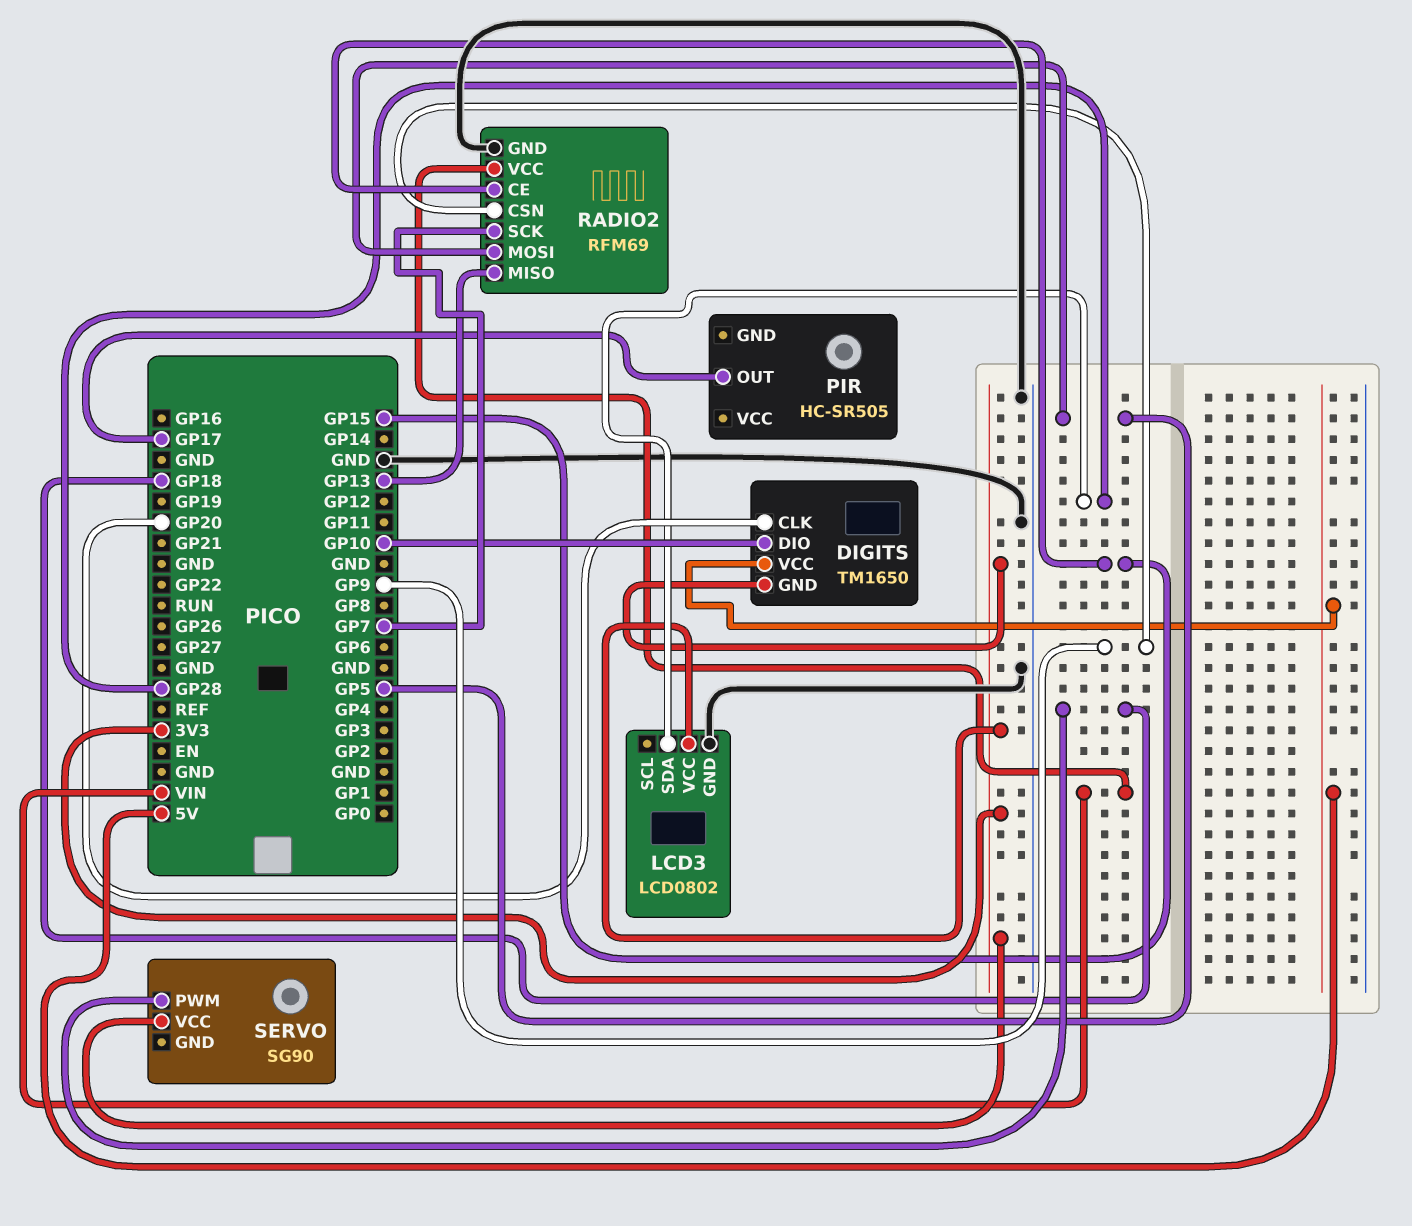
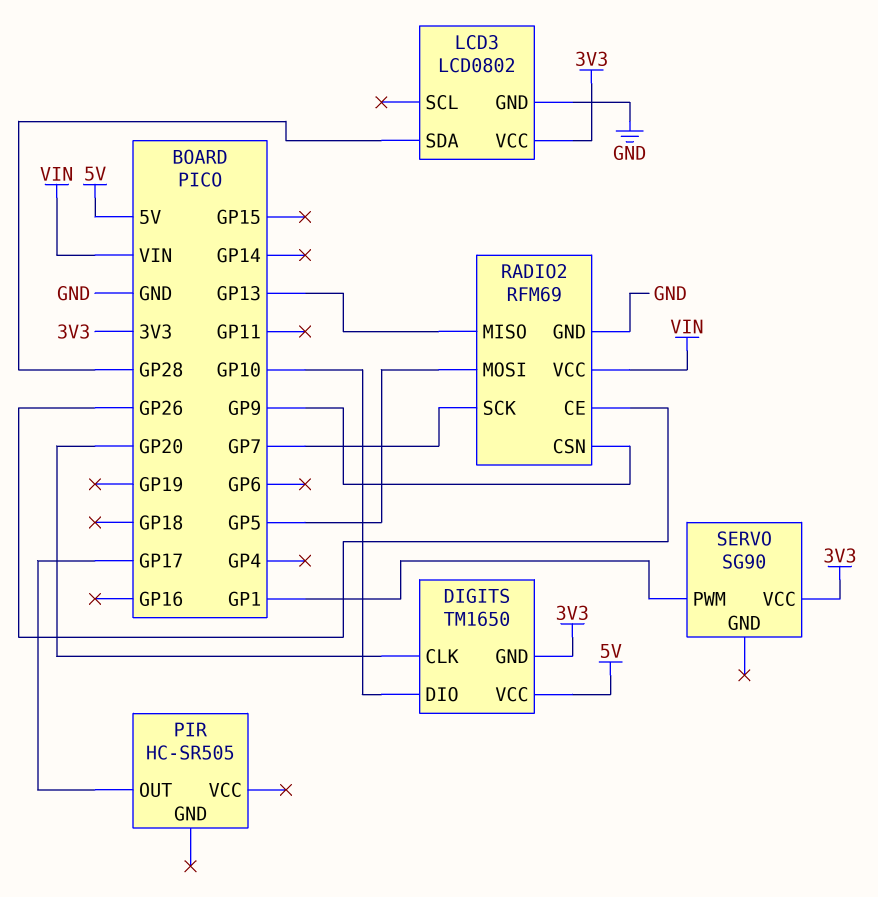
RADIO2 pin CE: GP15 -> GP26
SERVO pin PWM: GP18 -> GP1

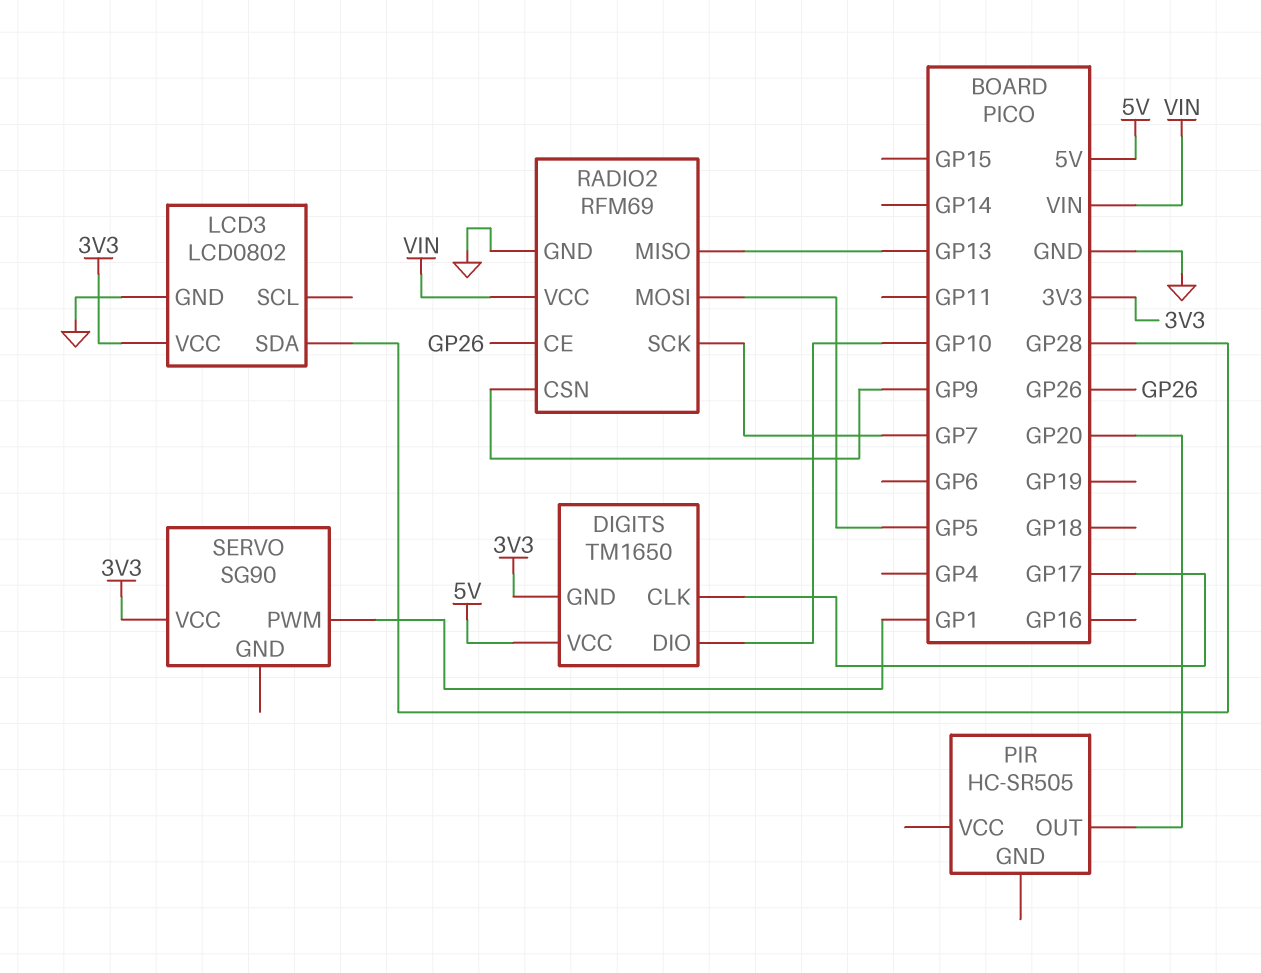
DIGITS pin CLK: GP20 -> GP17
PIR pin OUT: GP17 -> GP20

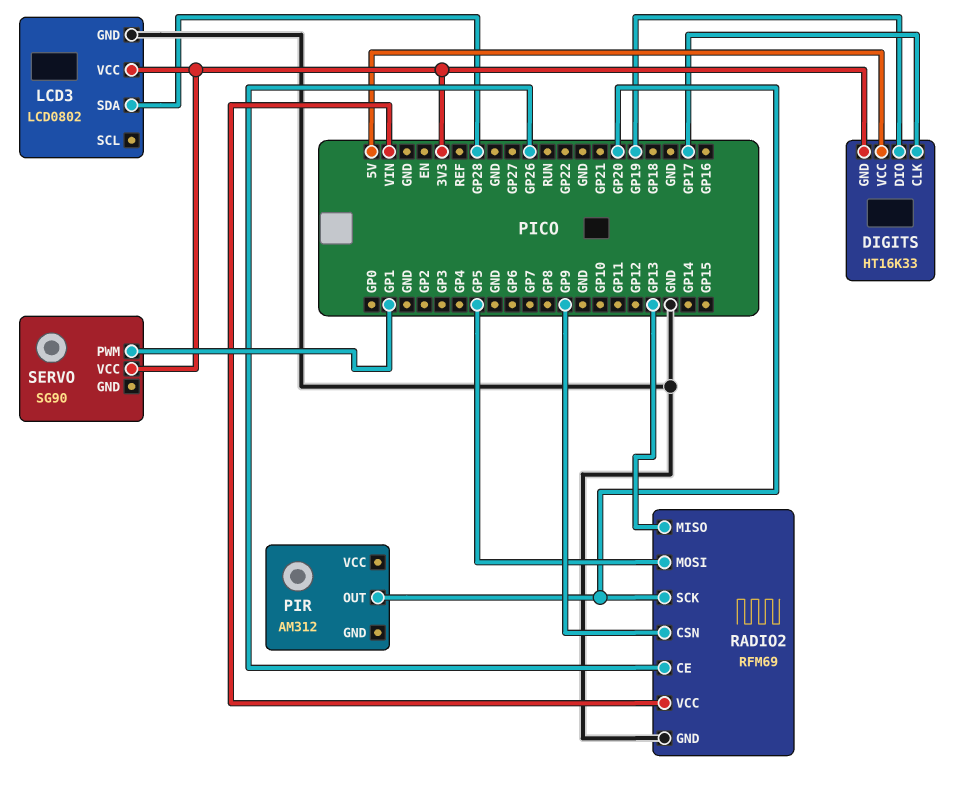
DIGITS: TM1650 -> HT16K33
DIGITS pin DIO: GP10 -> GP19
PIR: HC-SR505 -> AM312
RADIO2 pin SCK: GP7 -> GP20

